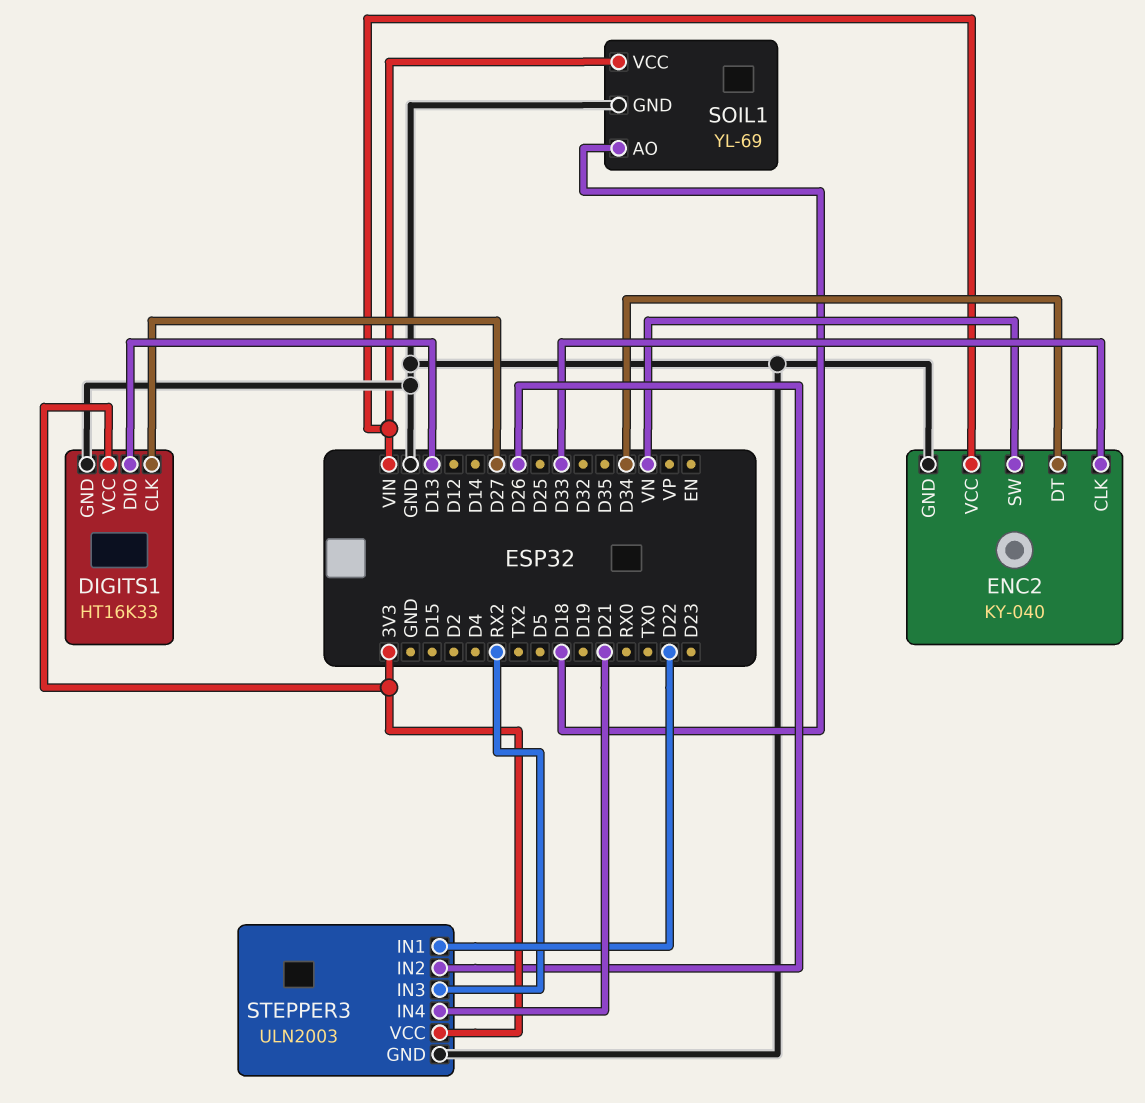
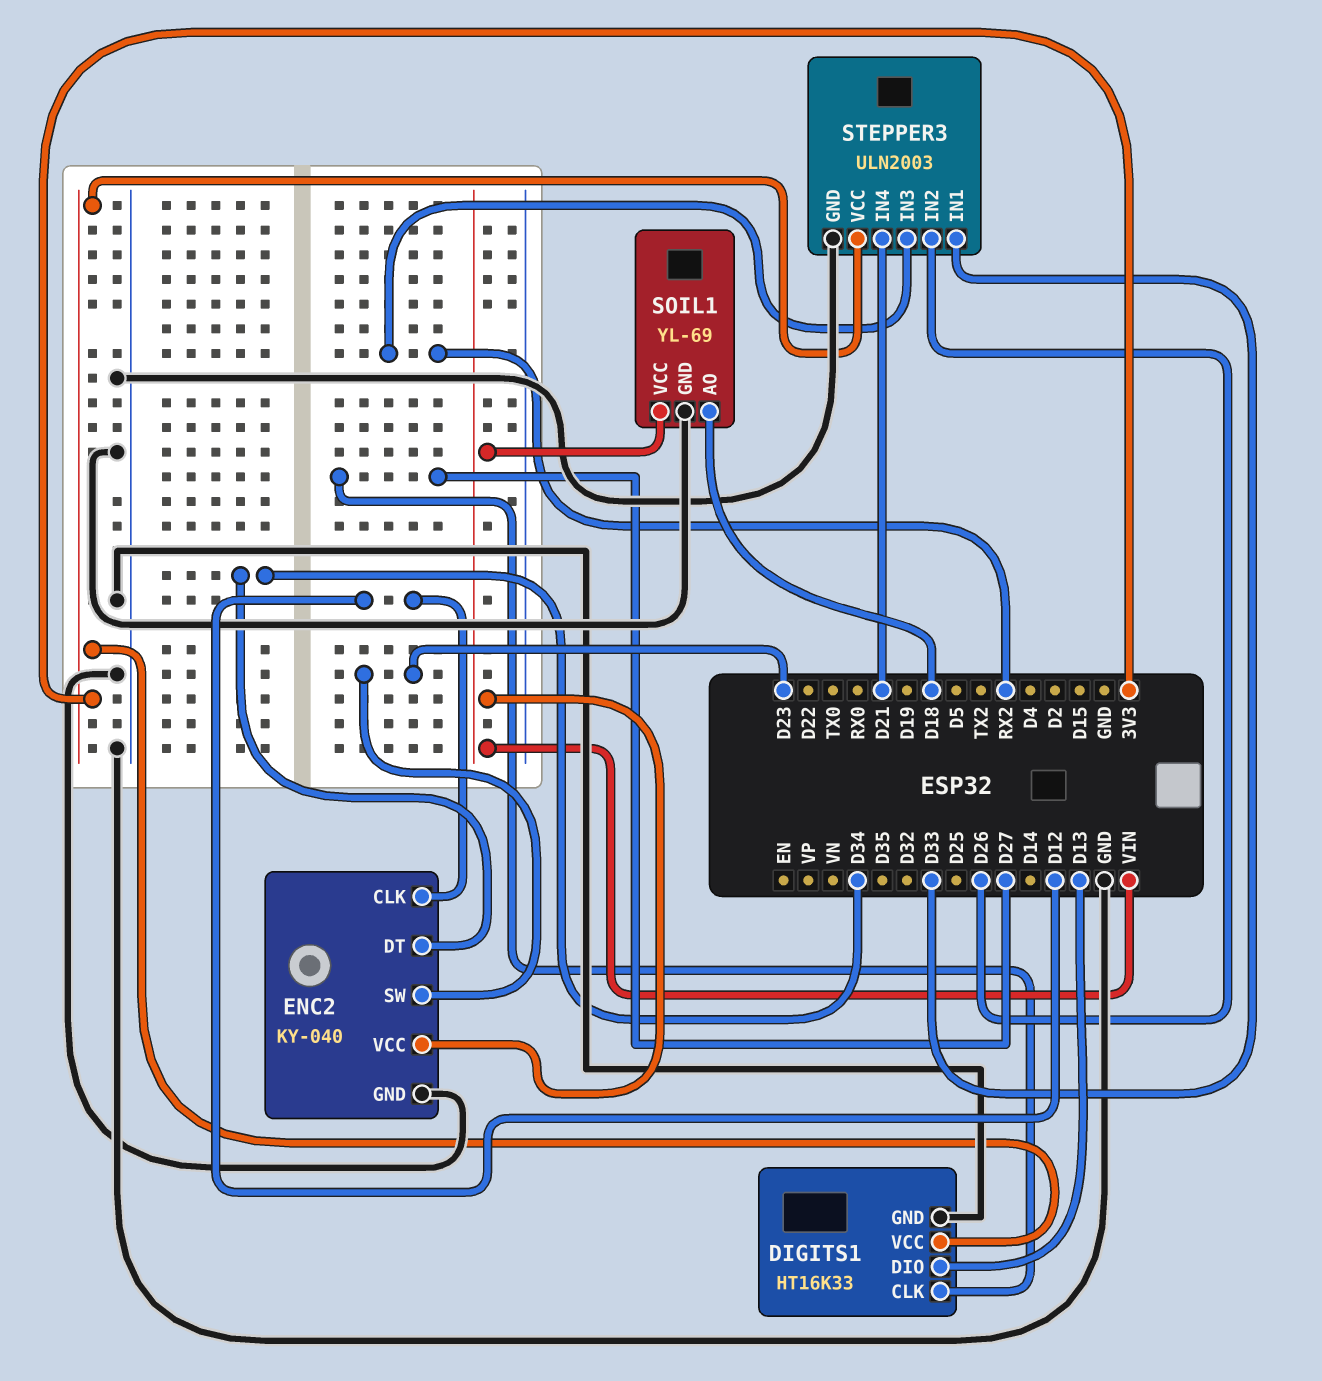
ENC2 pin CLK: D33 -> D12
ENC2 pin SW: VN -> D23
STEPPER3 pin IN1: D22 -> D33

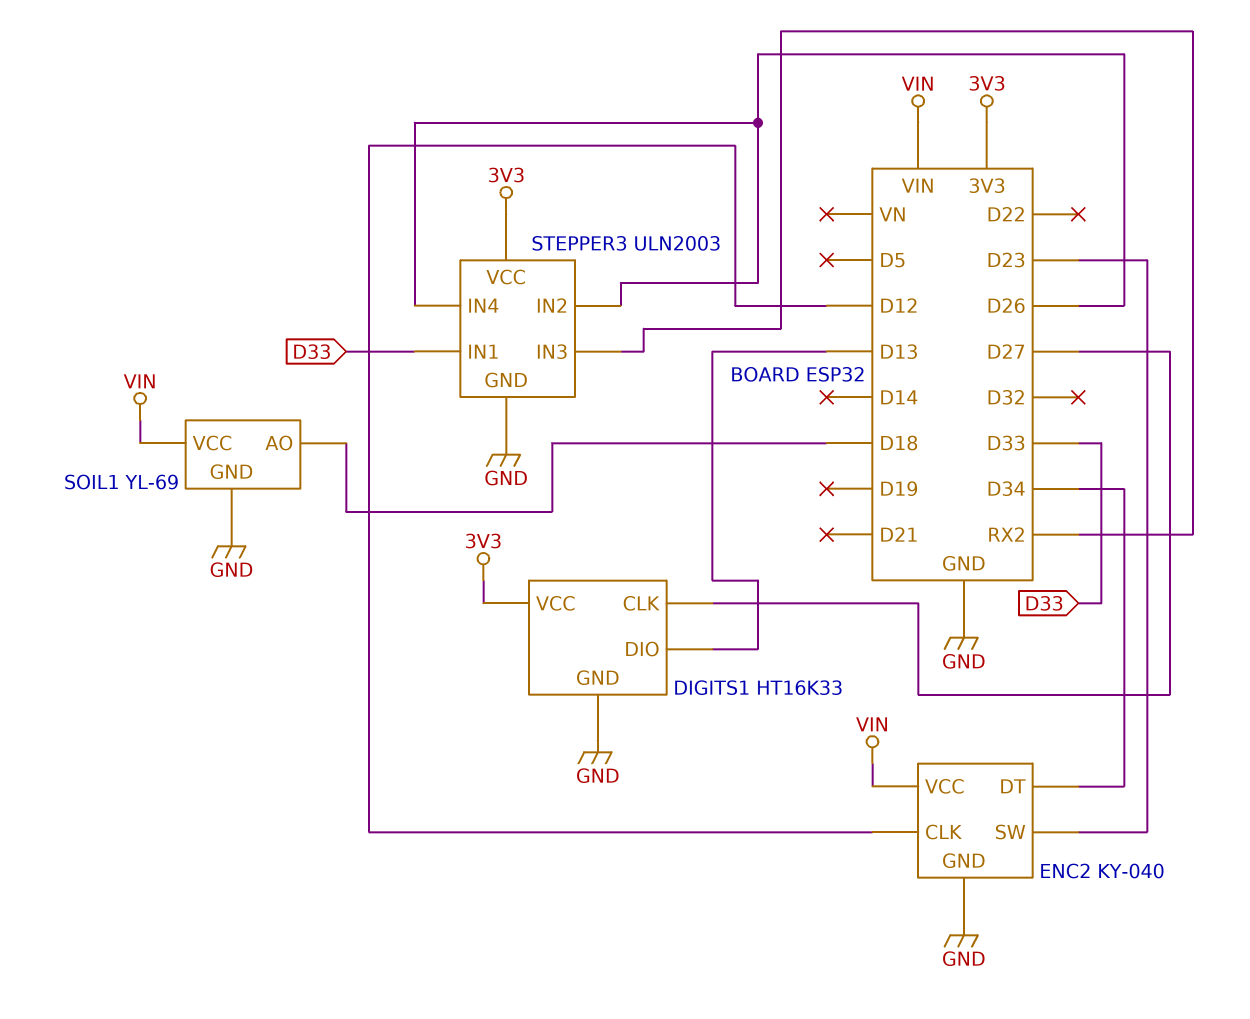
STEPPER3 pin IN4: D21 -> D26

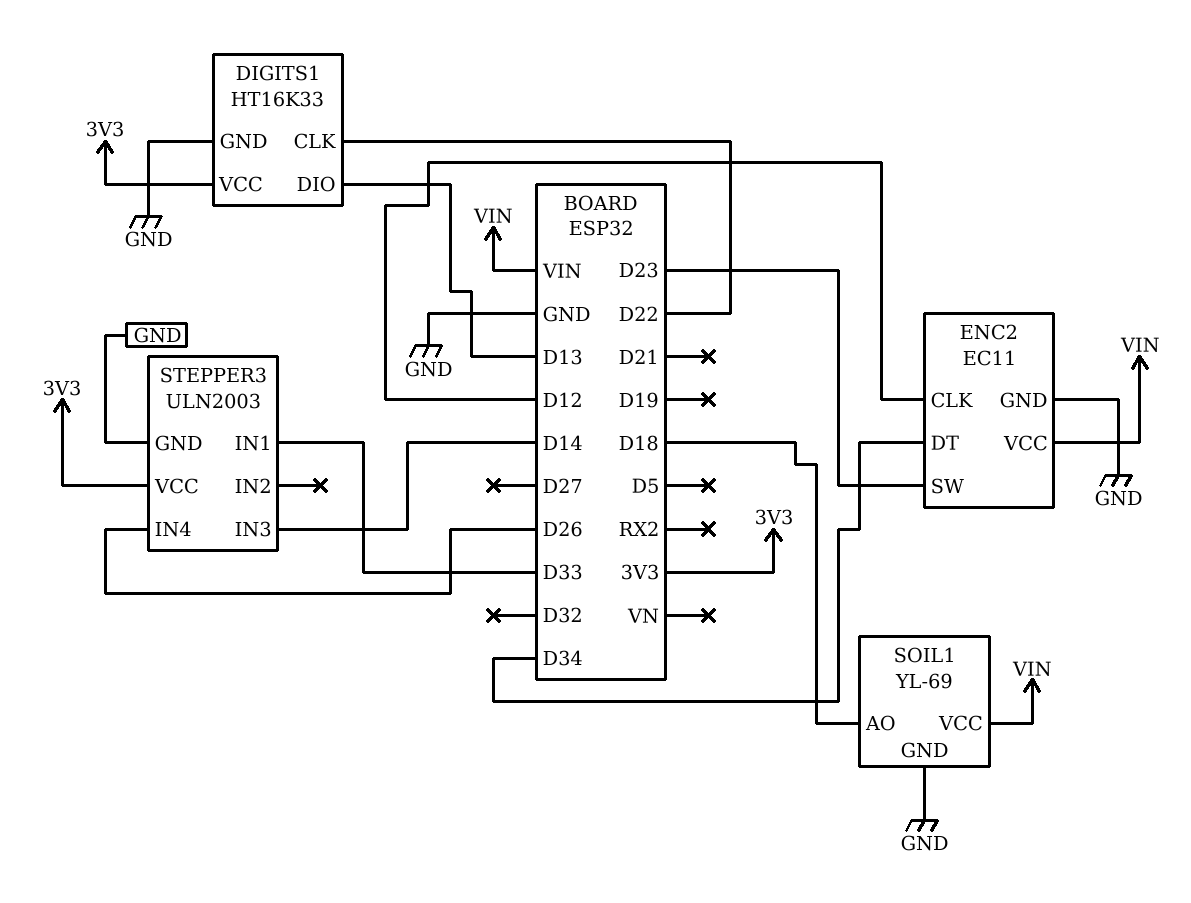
DIGITS1 pin CLK: D27 -> D22
ENC2: KY-040 -> EC11
STEPPER3 pin IN2: D26 -> none
STEPPER3 pin IN3: RX2 -> D14

